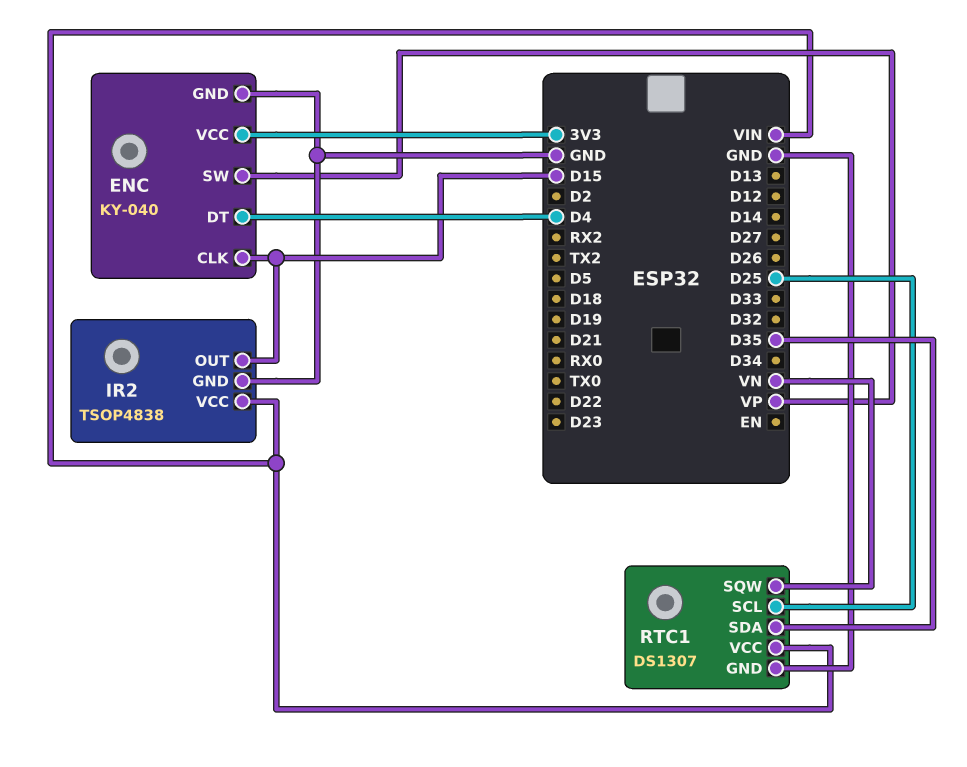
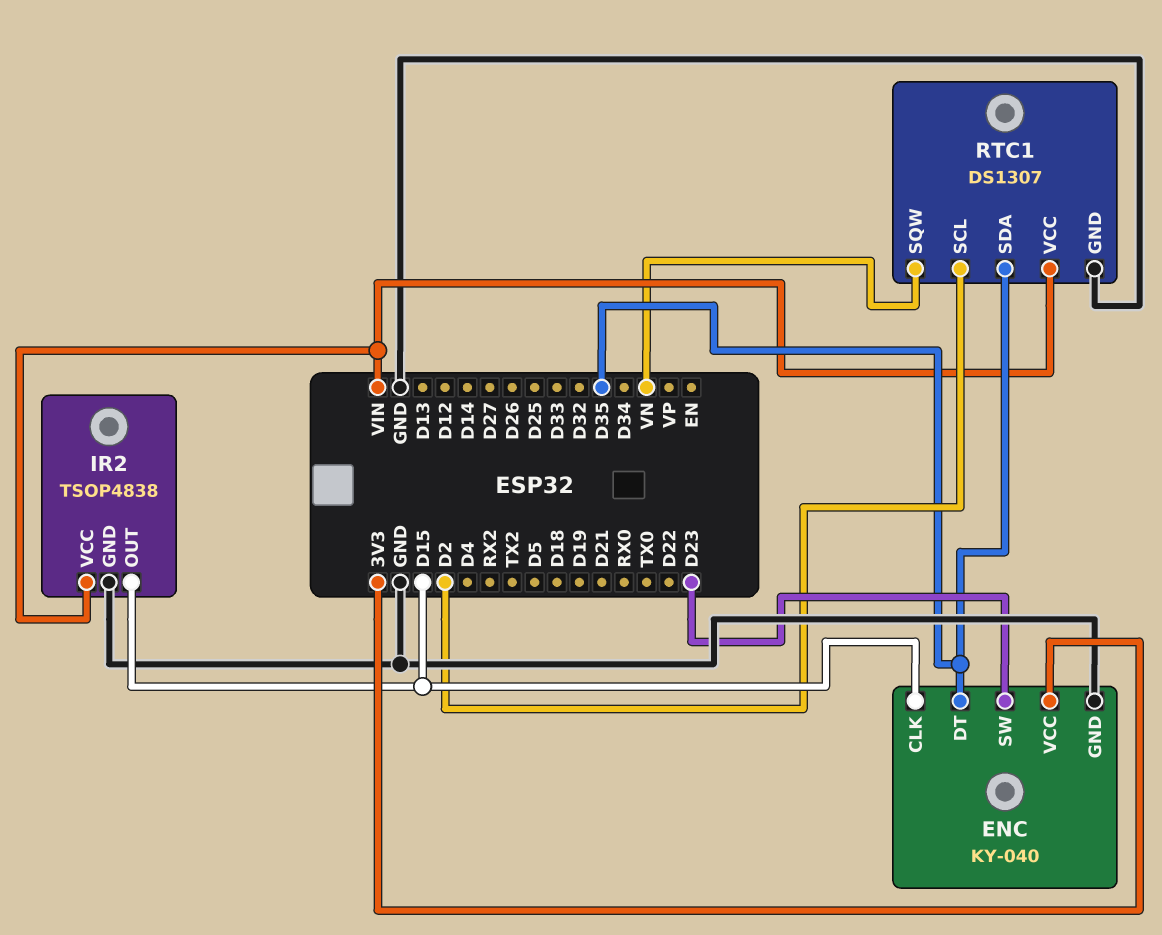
ENC pin DT: D4 -> D35
ENC pin SW: VP -> D23
RTC1 pin SCL: D25 -> D2

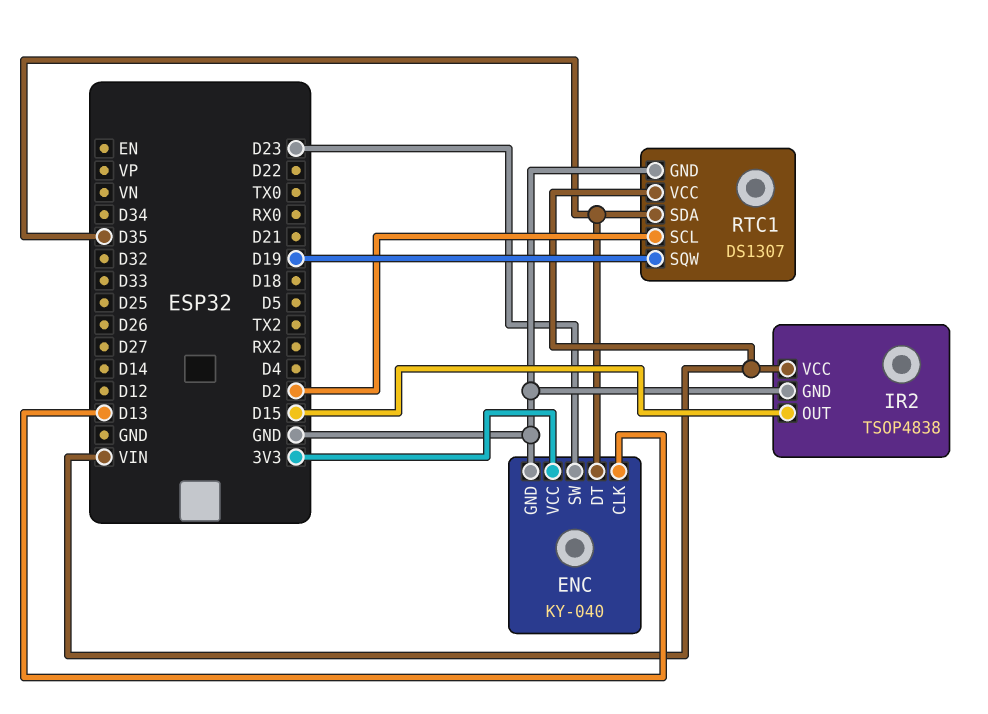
ENC pin CLK: D15 -> D13
RTC1 pin SQW: VN -> D19

